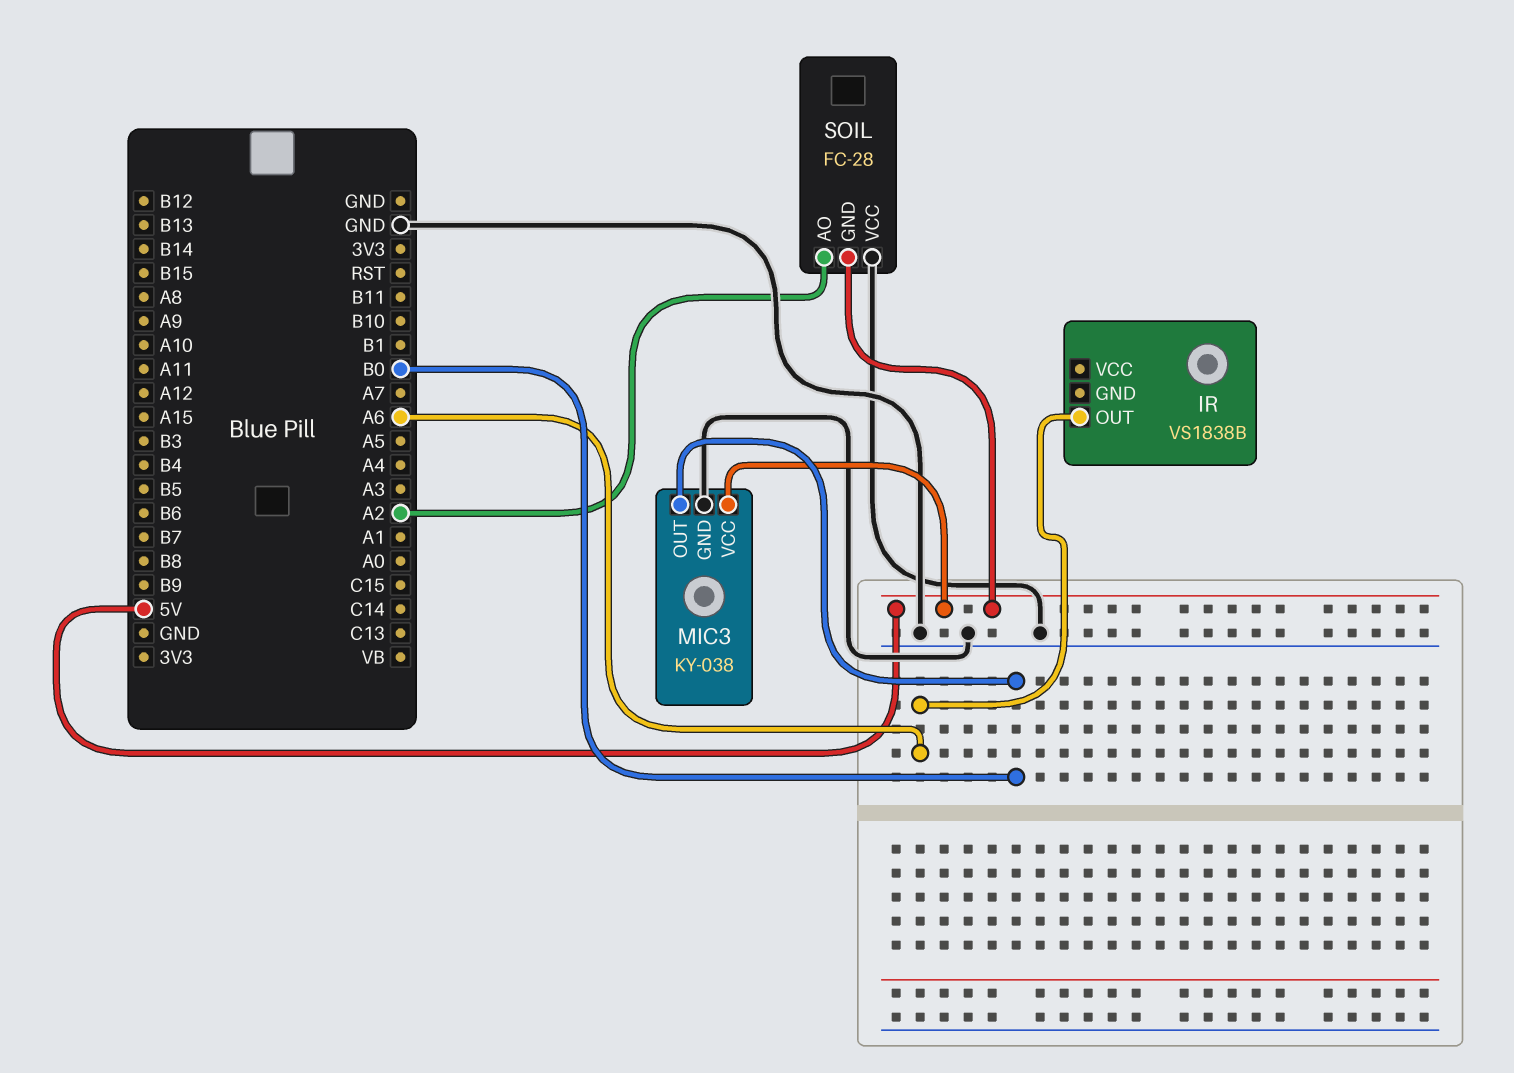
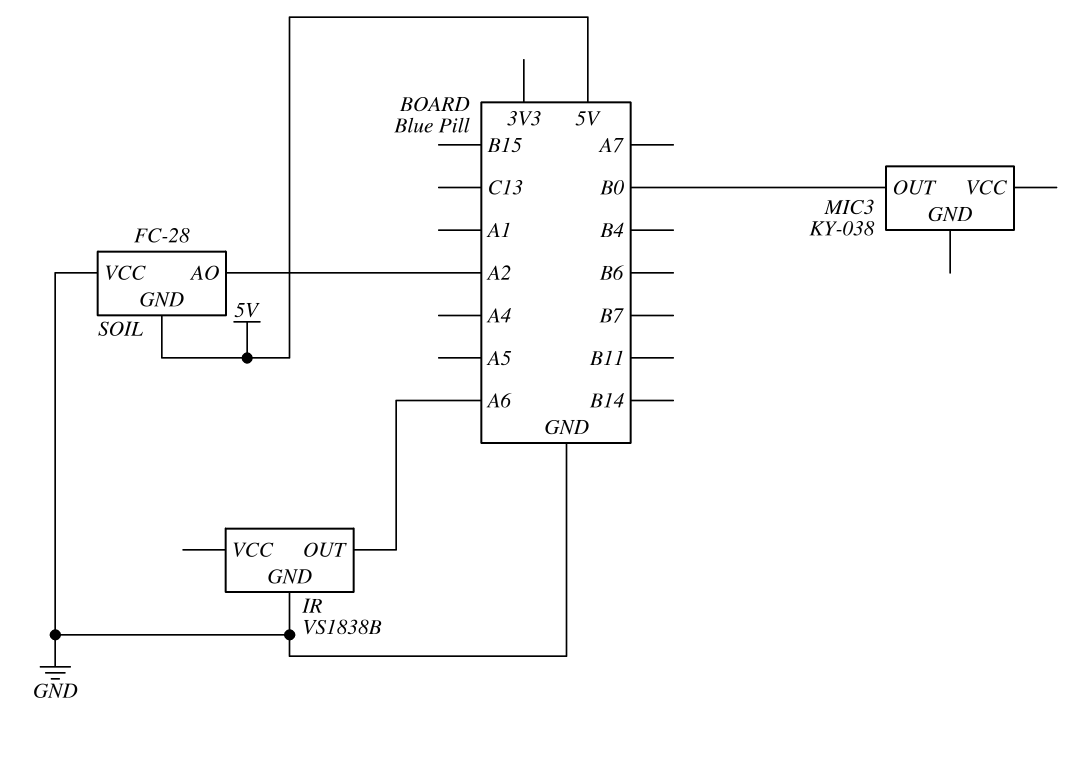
IR pin GND: none -> GND
MIC3 pin GND: GND -> none
MIC3 pin VCC: 5V -> none

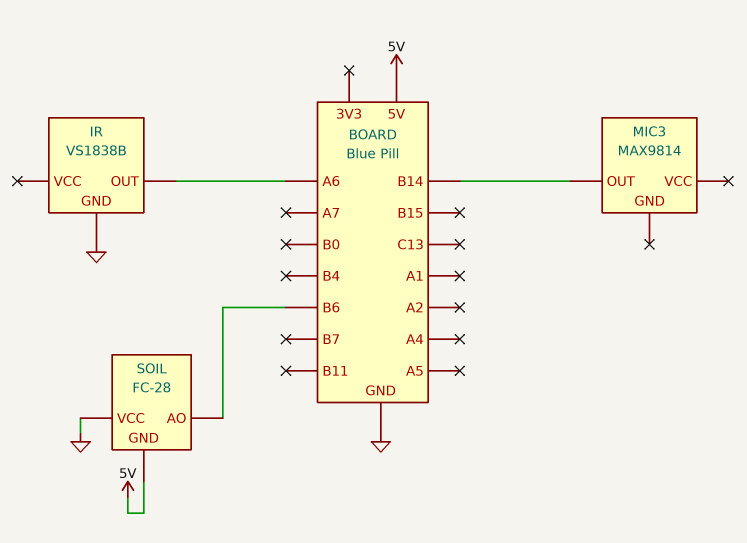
MIC3: KY-038 -> MAX9814
MIC3 pin OUT: B0 -> B14
SOIL pin AO: A2 -> B6

